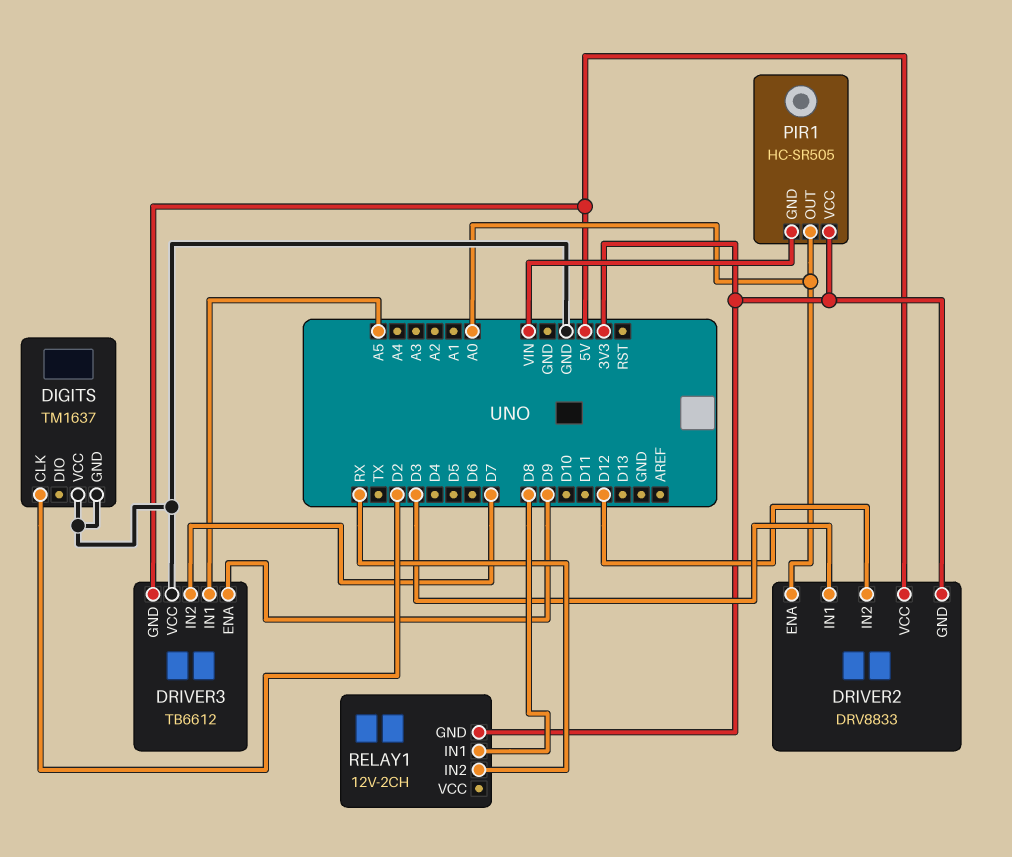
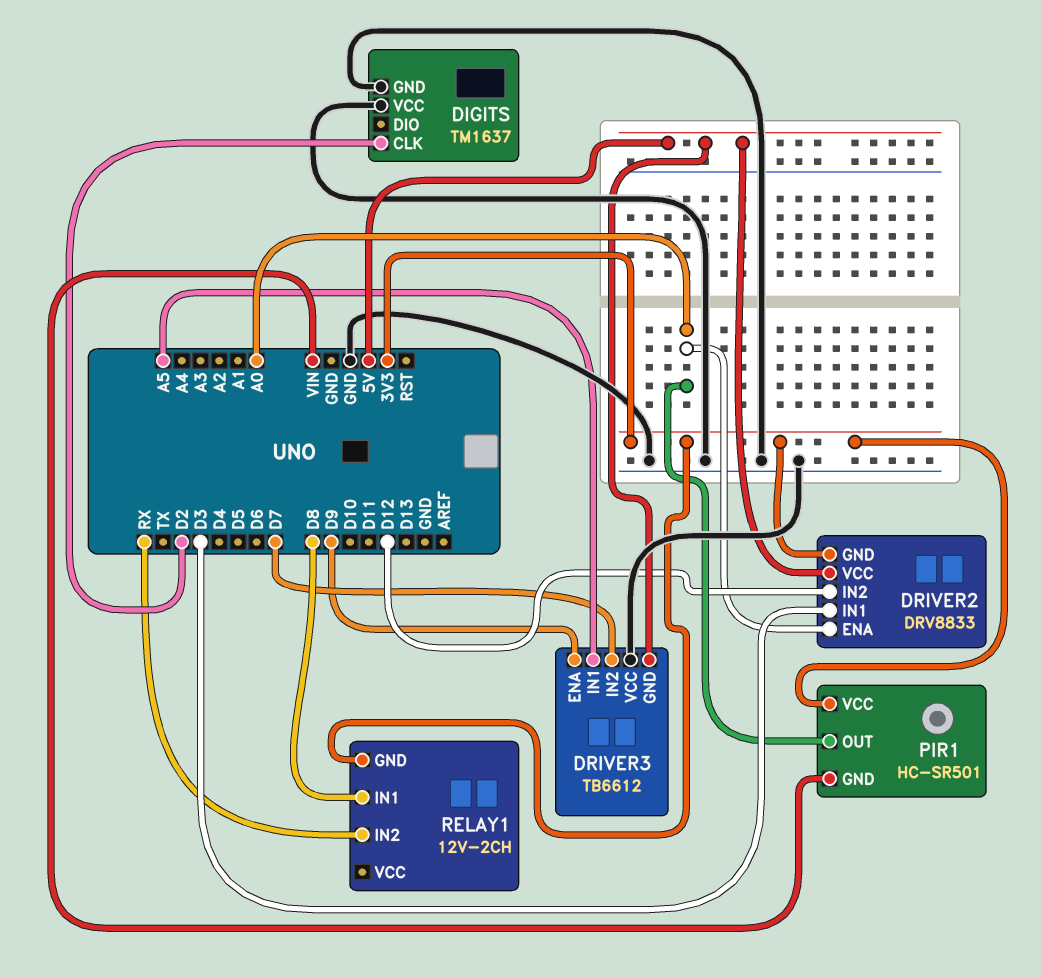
PIR1: HC-SR505 -> HC-SR501

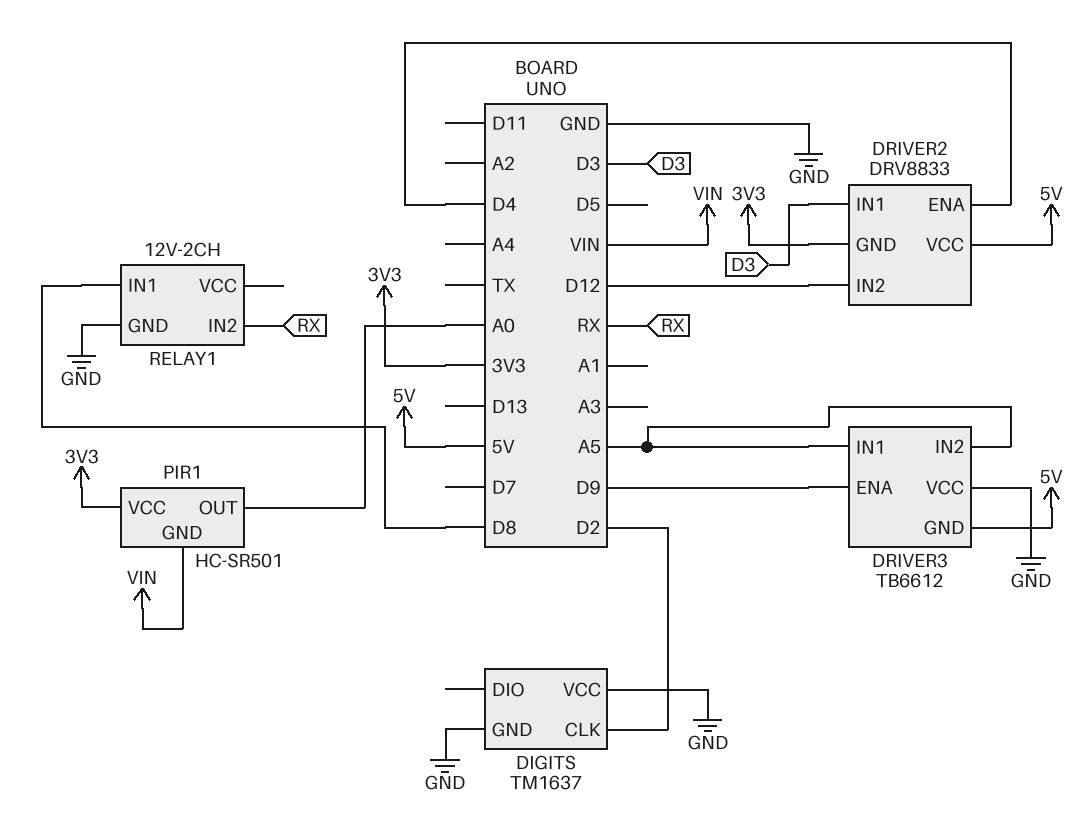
DRIVER2 pin ENA: A0 -> D4
DRIVER3 pin IN2: D7 -> A5
RELAY1 pin GND: 3V3 -> GND

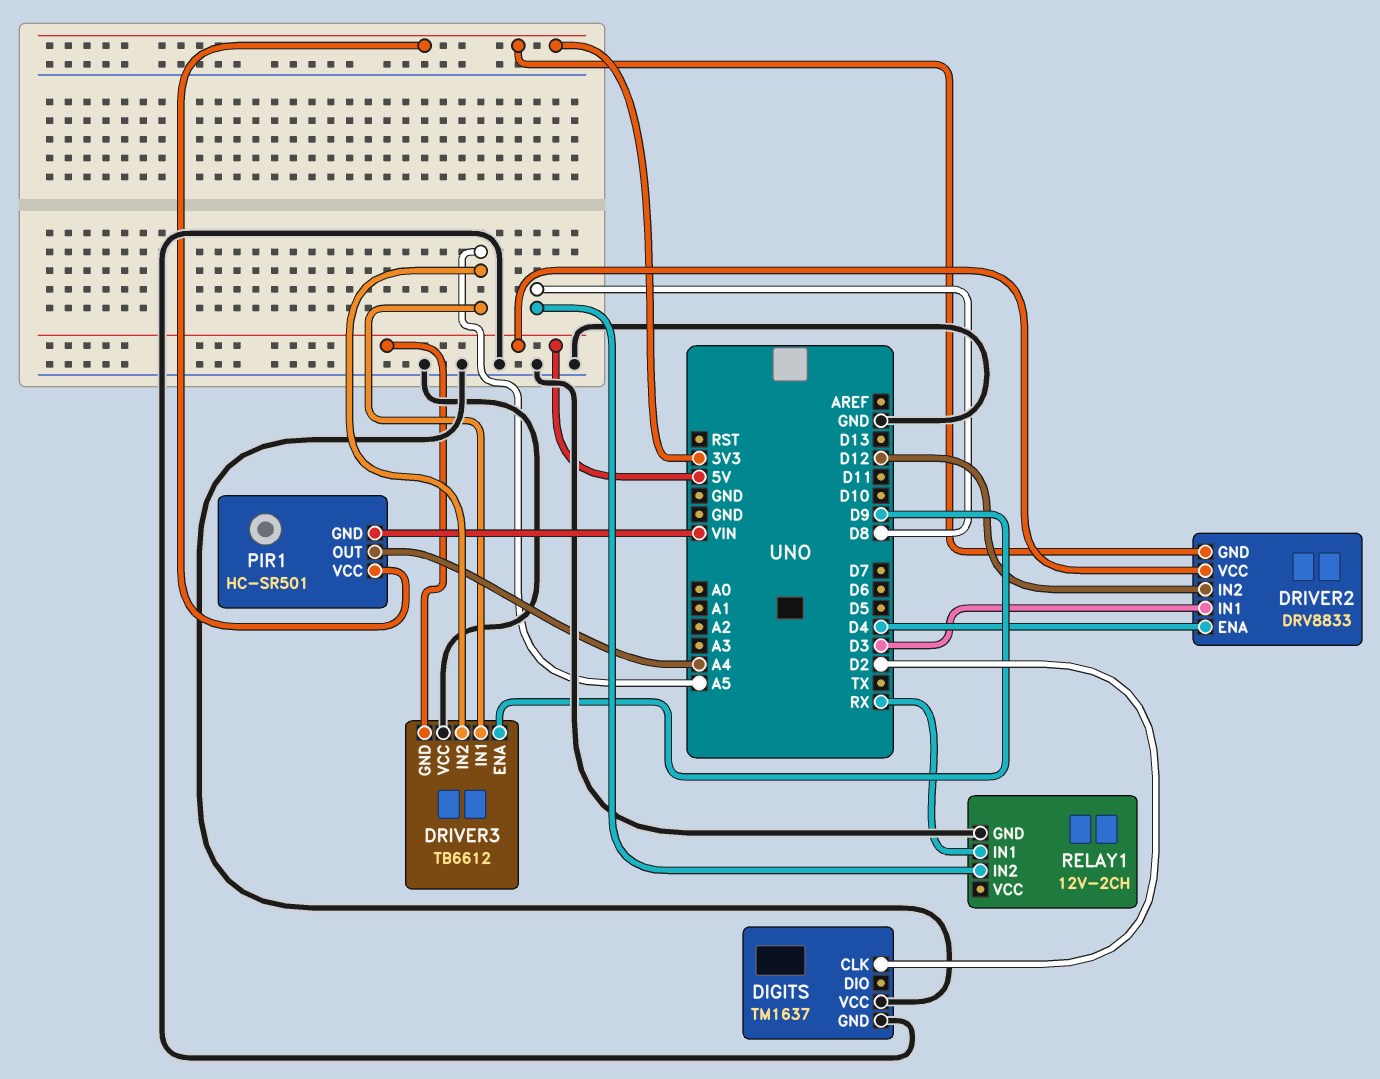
PIR1 pin OUT: A0 -> A4
RELAY1 pin IN1: D8 -> RX
RELAY1 pin IN2: RX -> D8

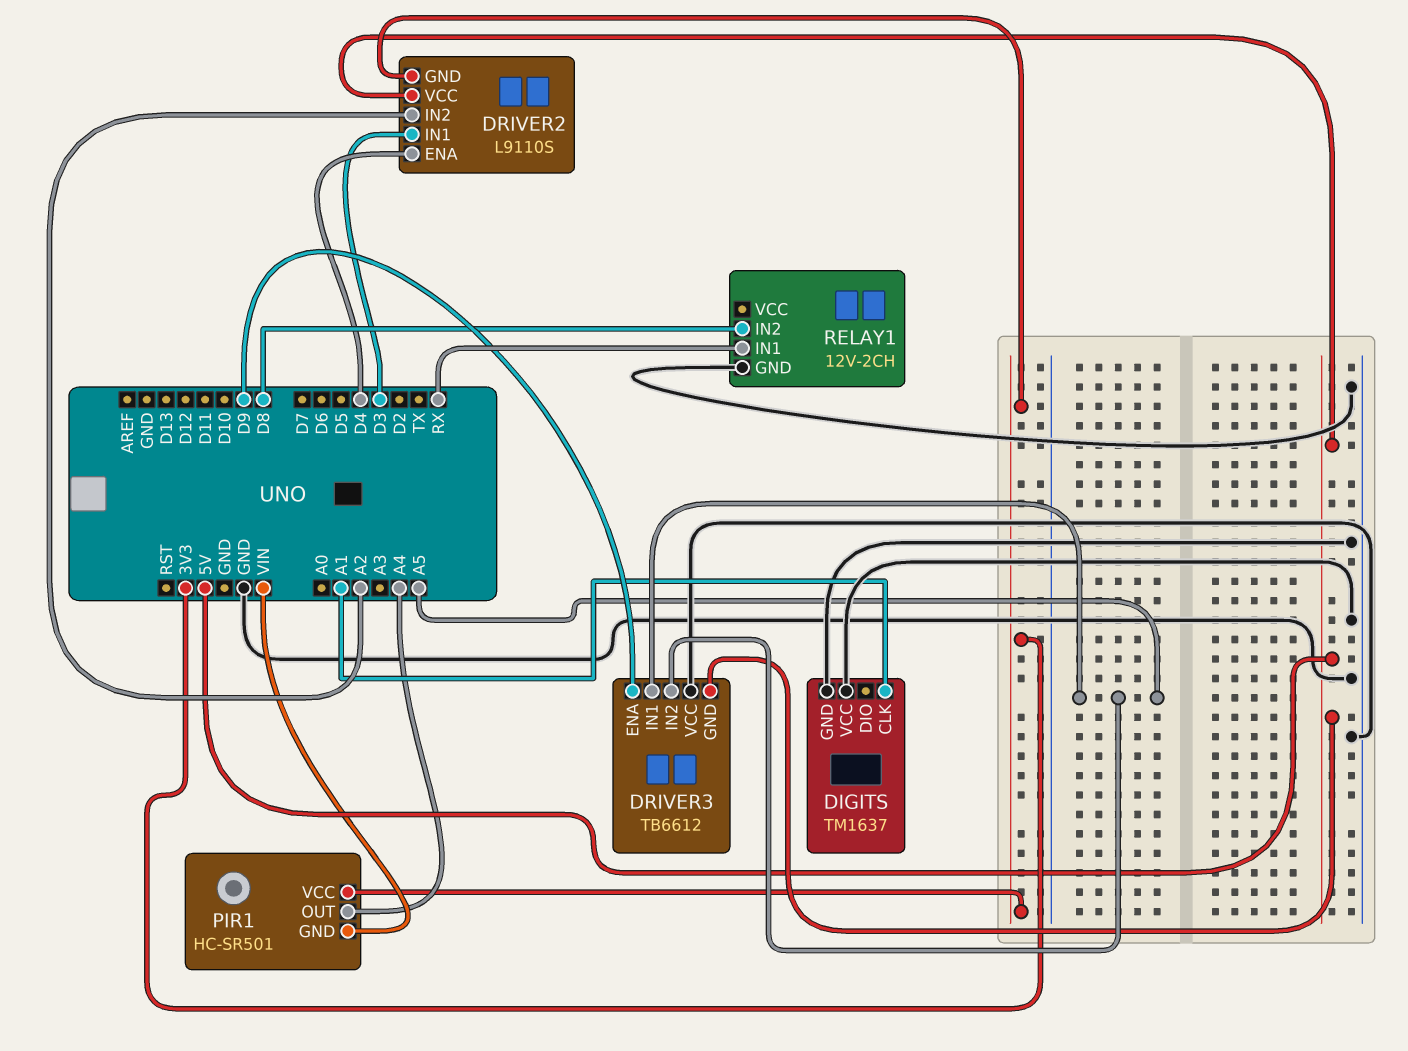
DIGITS pin CLK: D2 -> A1
DRIVER2: DRV8833 -> L9110S
DRIVER2 pin IN2: D12 -> A2

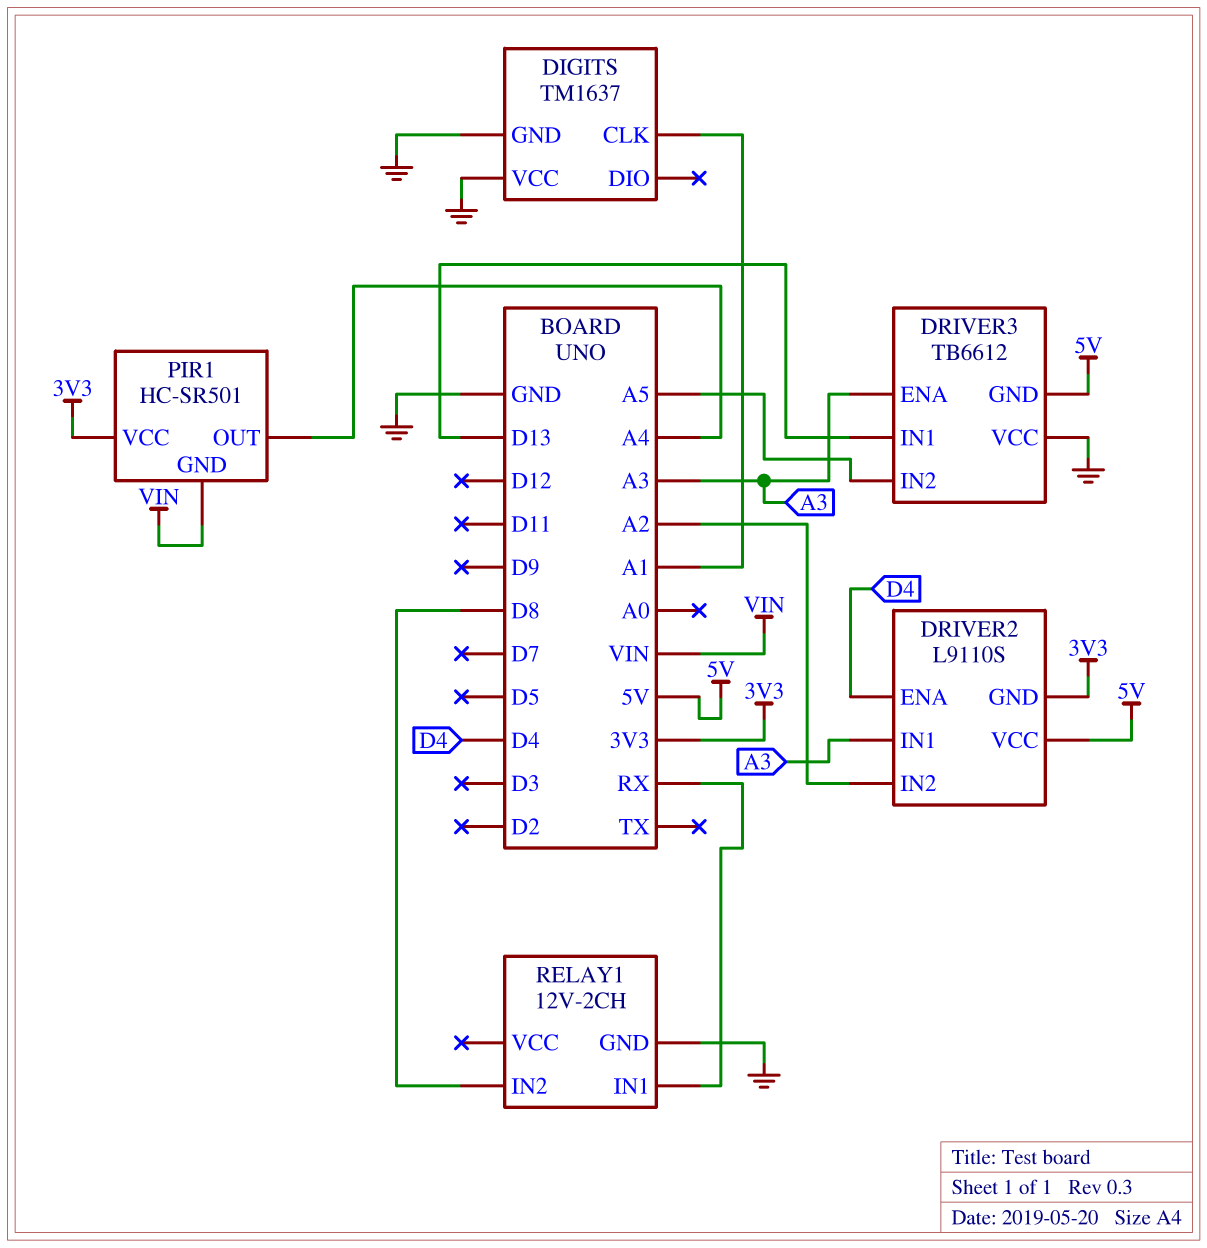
DRIVER2 pin IN1: D3 -> A3
DRIVER3 pin ENA: D9 -> A3
DRIVER3 pin IN1: A5 -> D13

